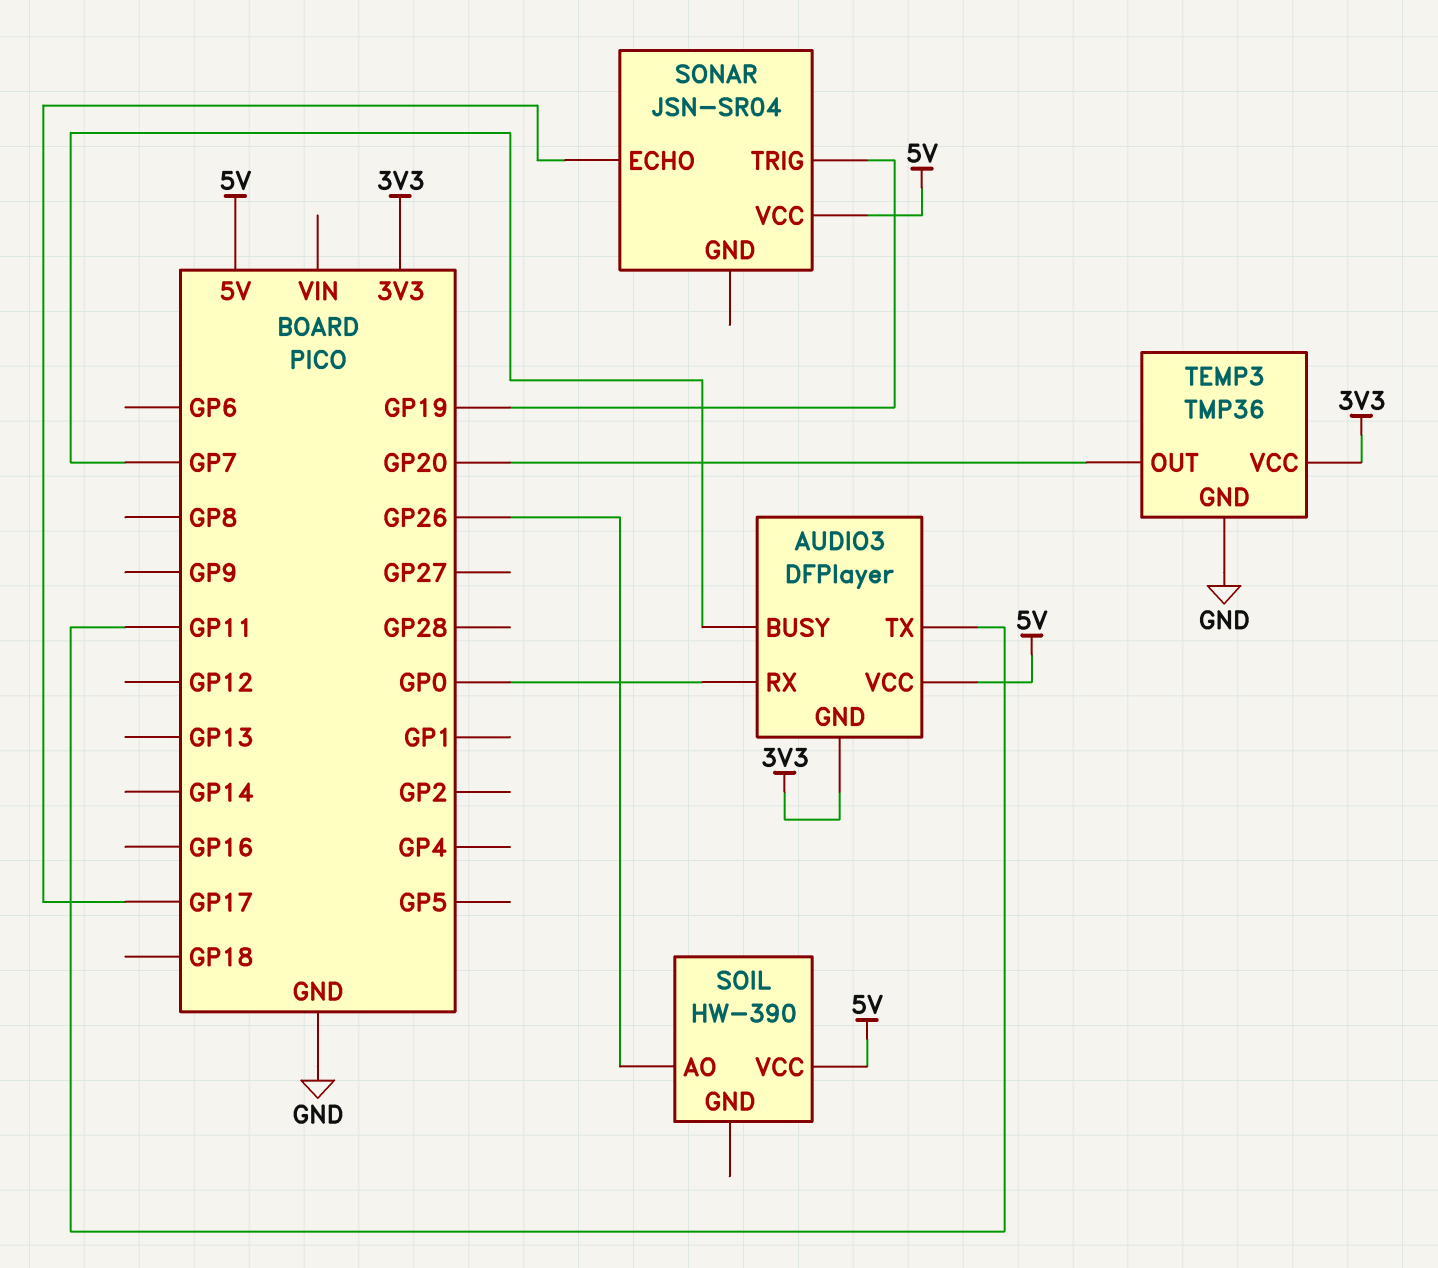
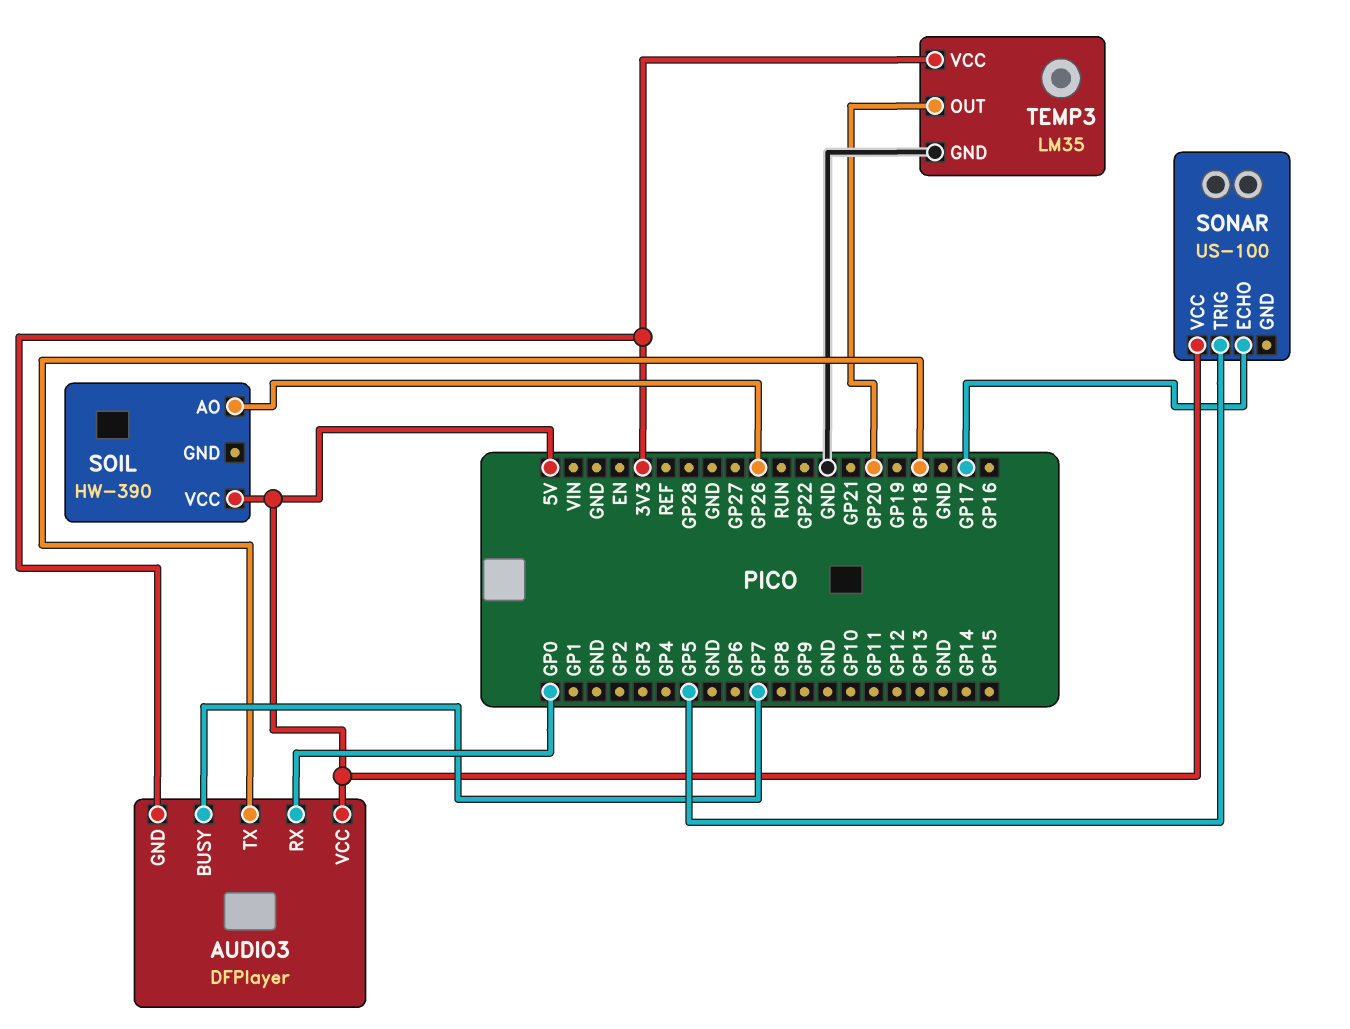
AUDIO3 pin TX: GP11 -> GP18
SONAR: JSN-SR04 -> US-100
SONAR pin TRIG: GP19 -> GP5
TEMP3: TMP36 -> LM35

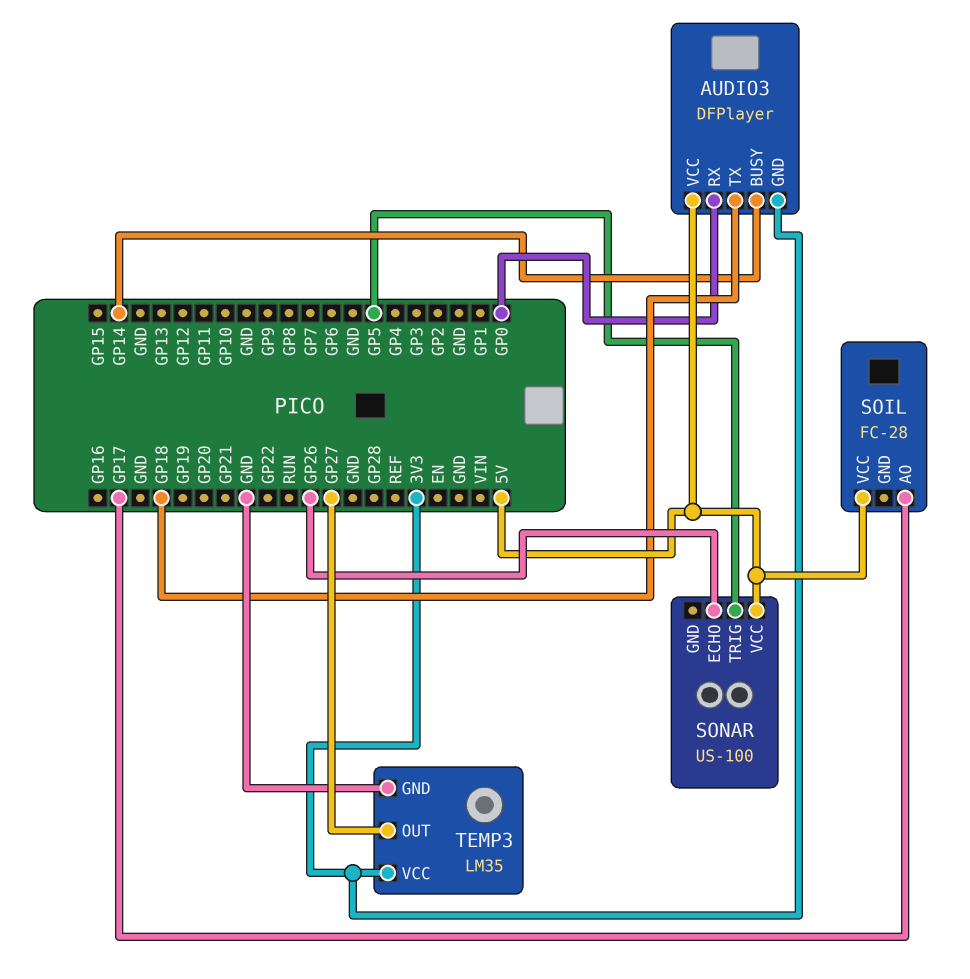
AUDIO3 pin BUSY: GP7 -> GP14
SOIL: HW-390 -> FC-28
SOIL pin AO: GP26 -> GP17
SONAR pin ECHO: GP17 -> GP26
TEMP3 pin OUT: GP20 -> GP27

